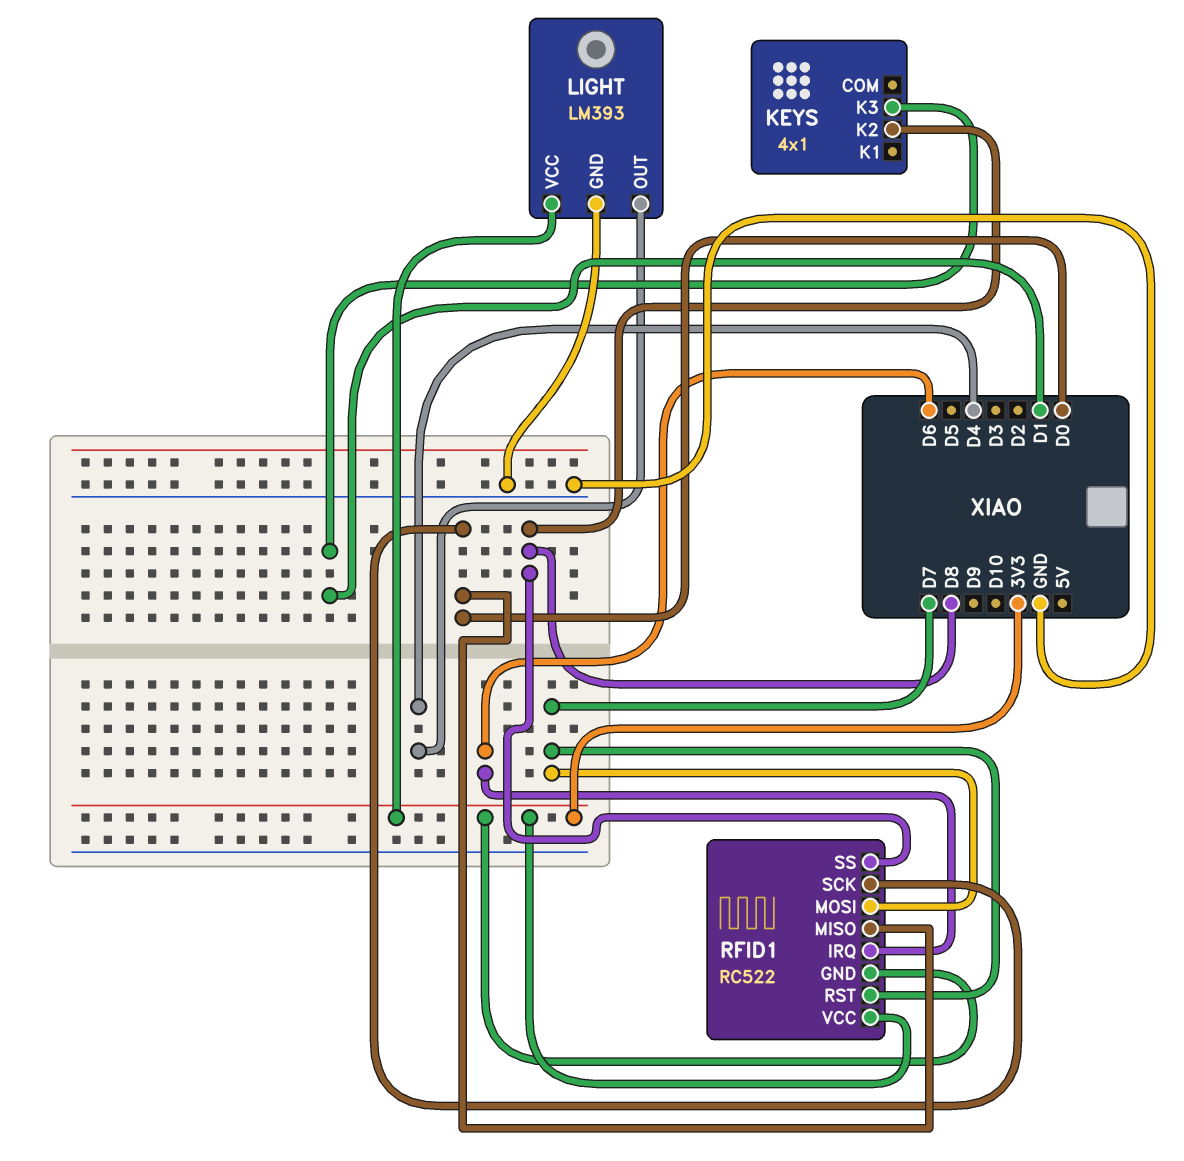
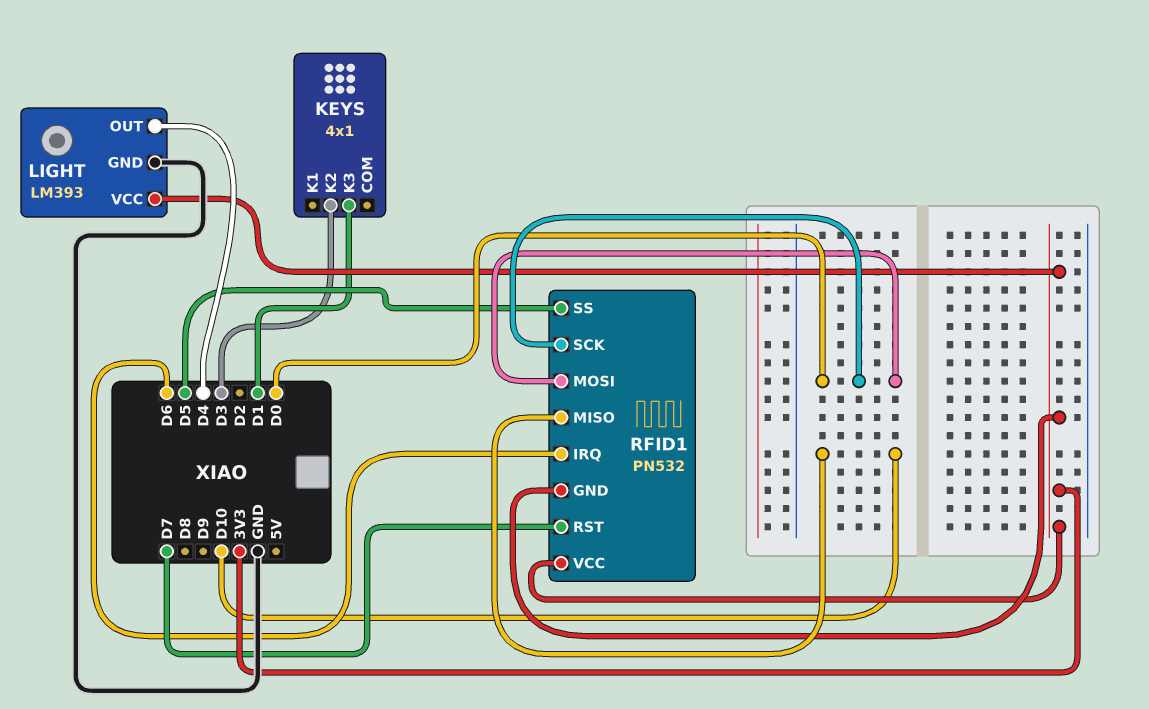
KEYS pin K2: D8 -> D3
RFID1: RC522 -> PN532
RFID1 pin MISO: D0 -> D10
RFID1 pin MOSI: D7 -> D0
RFID1 pin SS: D8 -> D5

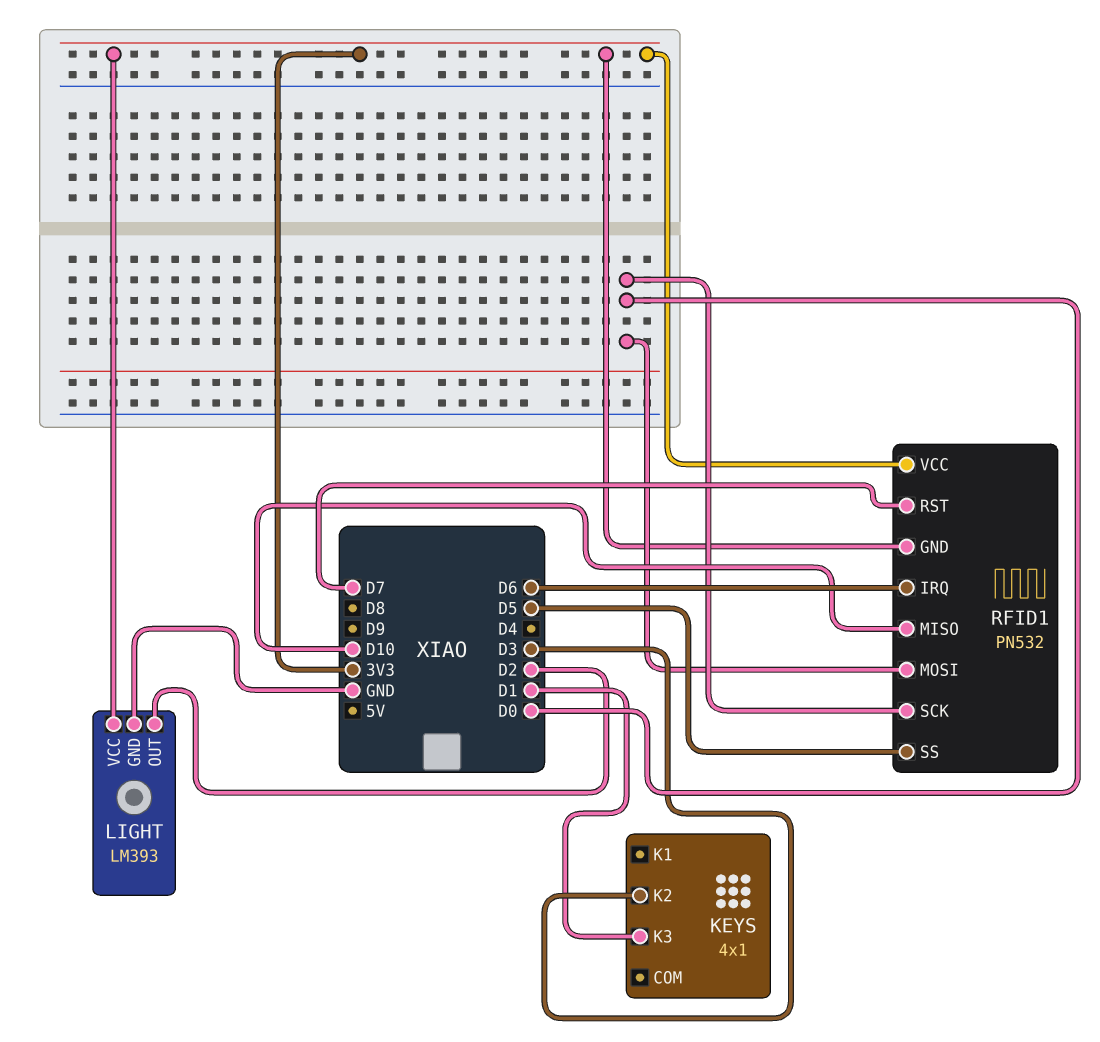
LIGHT pin OUT: D4 -> D2

